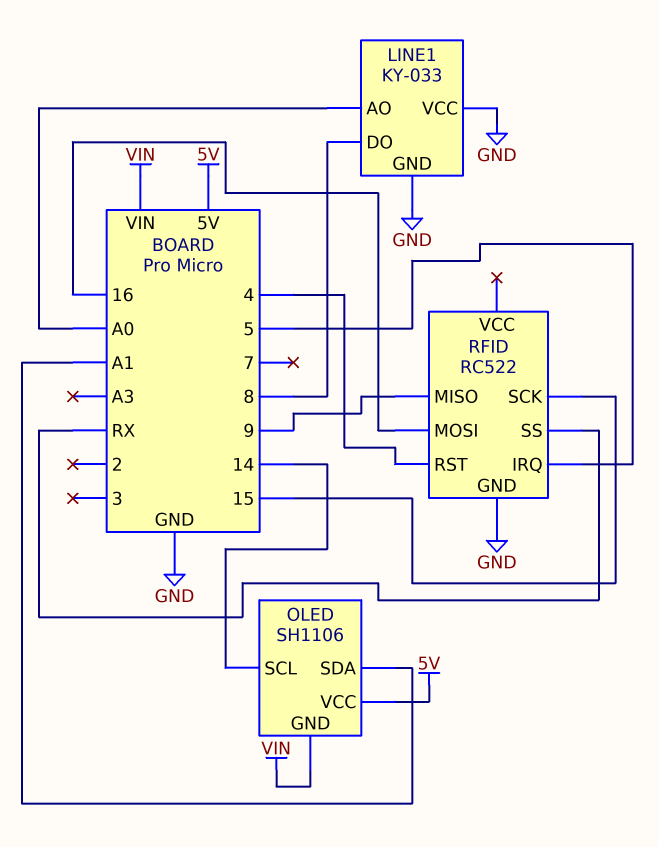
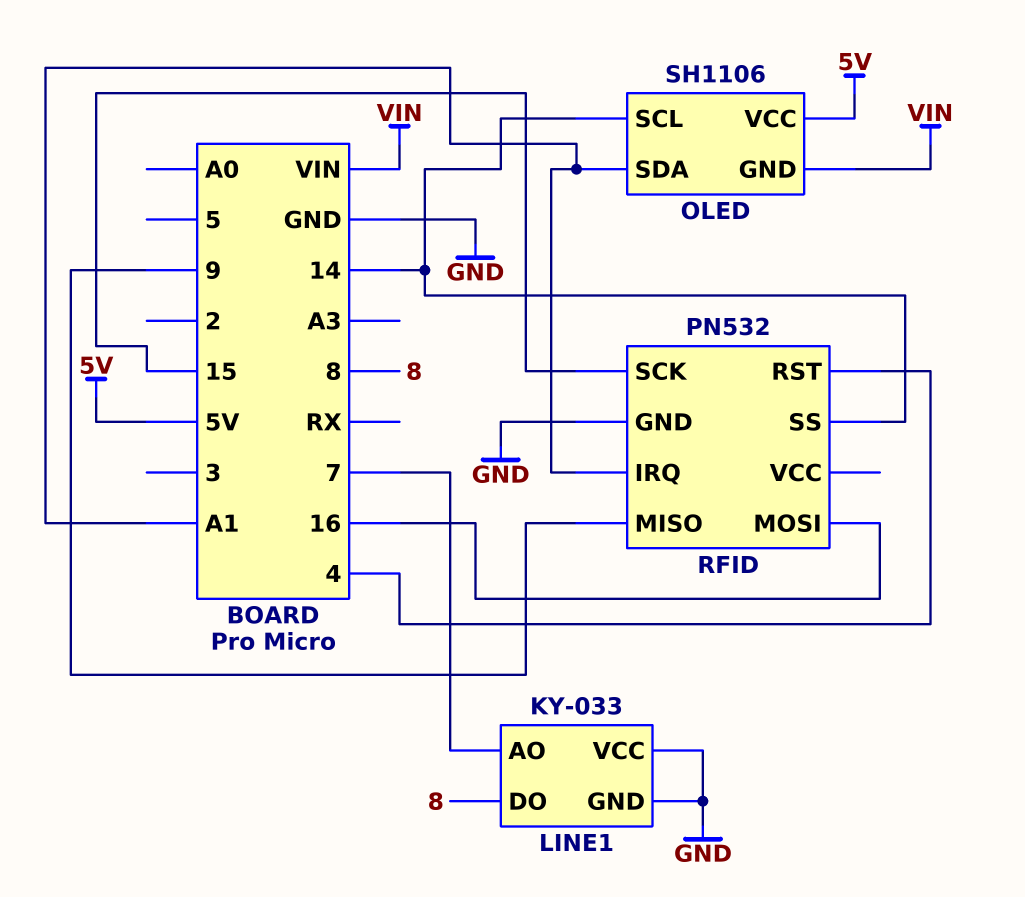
LINE1 pin AO: A0 -> 7
RFID: RC522 -> PN532
RFID pin IRQ: 5 -> A1
RFID pin SS: RX -> 14

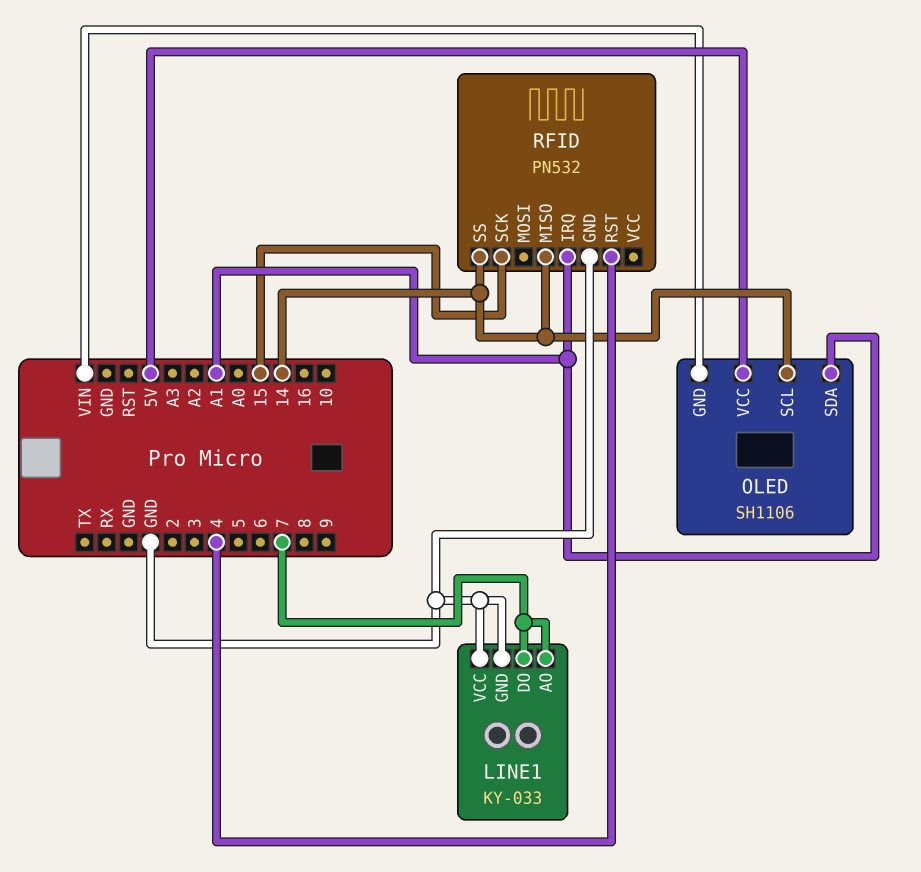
LINE1 pin DO: 8 -> 7
RFID pin MISO: 9 -> 14
RFID pin MOSI: 16 -> none

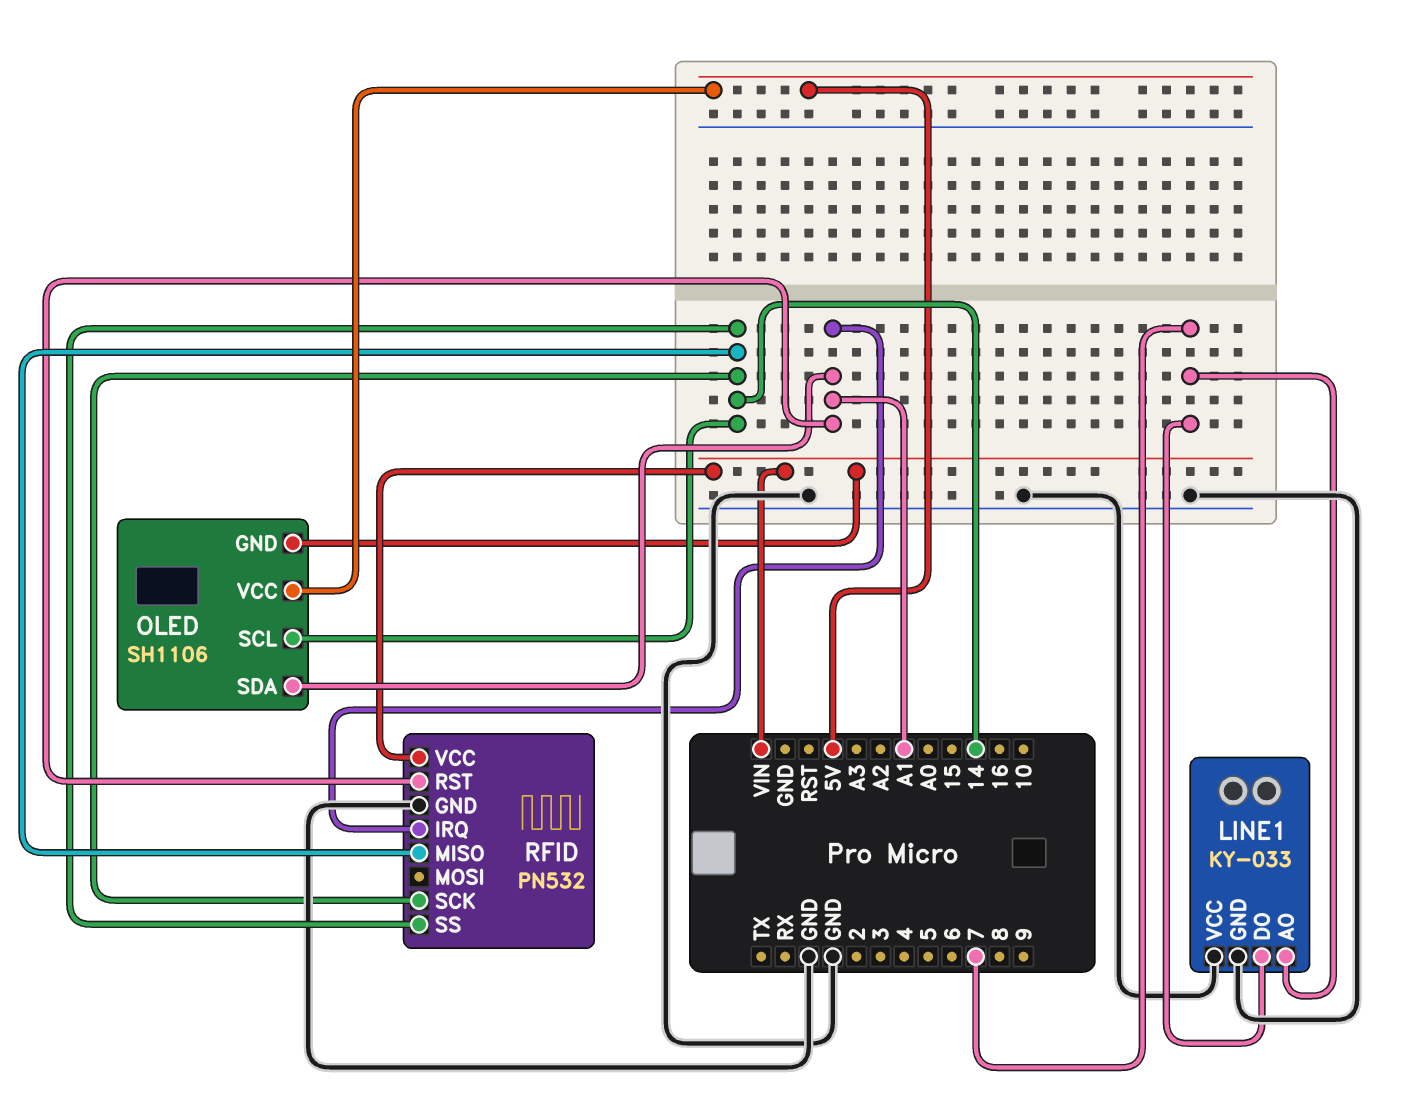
RFID pin RST: 4 -> A1
RFID pin SCK: 15 -> 14
RFID pin VCC: none -> VIN

